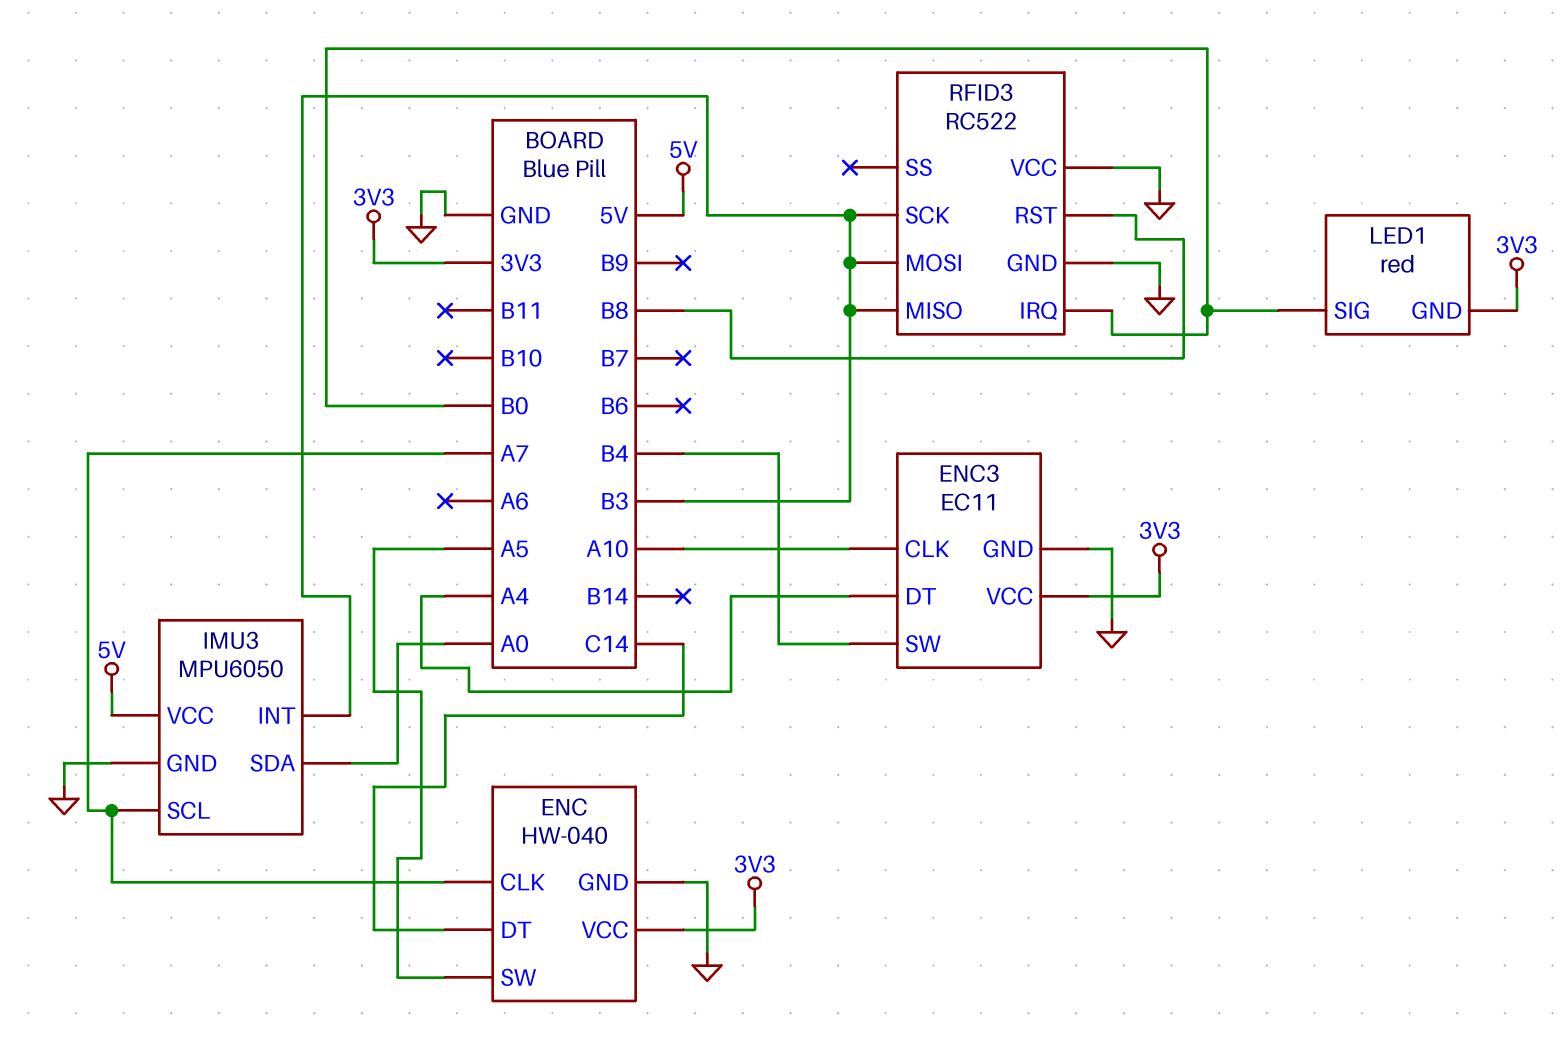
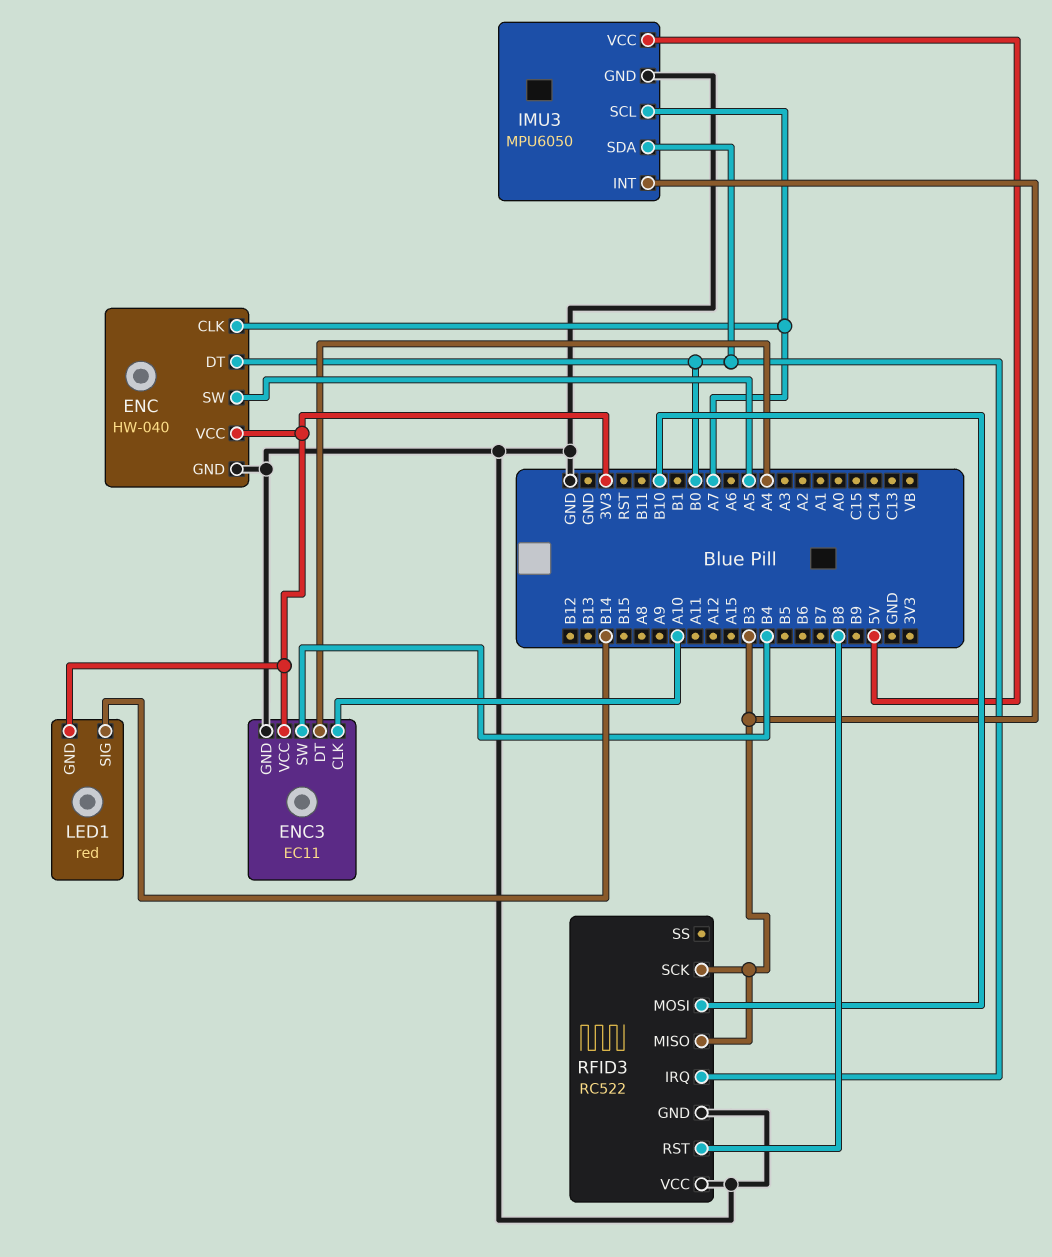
ENC pin DT: C14 -> B0
IMU3 pin SDA: A0 -> B0
LED1 pin SIG: B0 -> B14
RFID3 pin MOSI: B3 -> B10

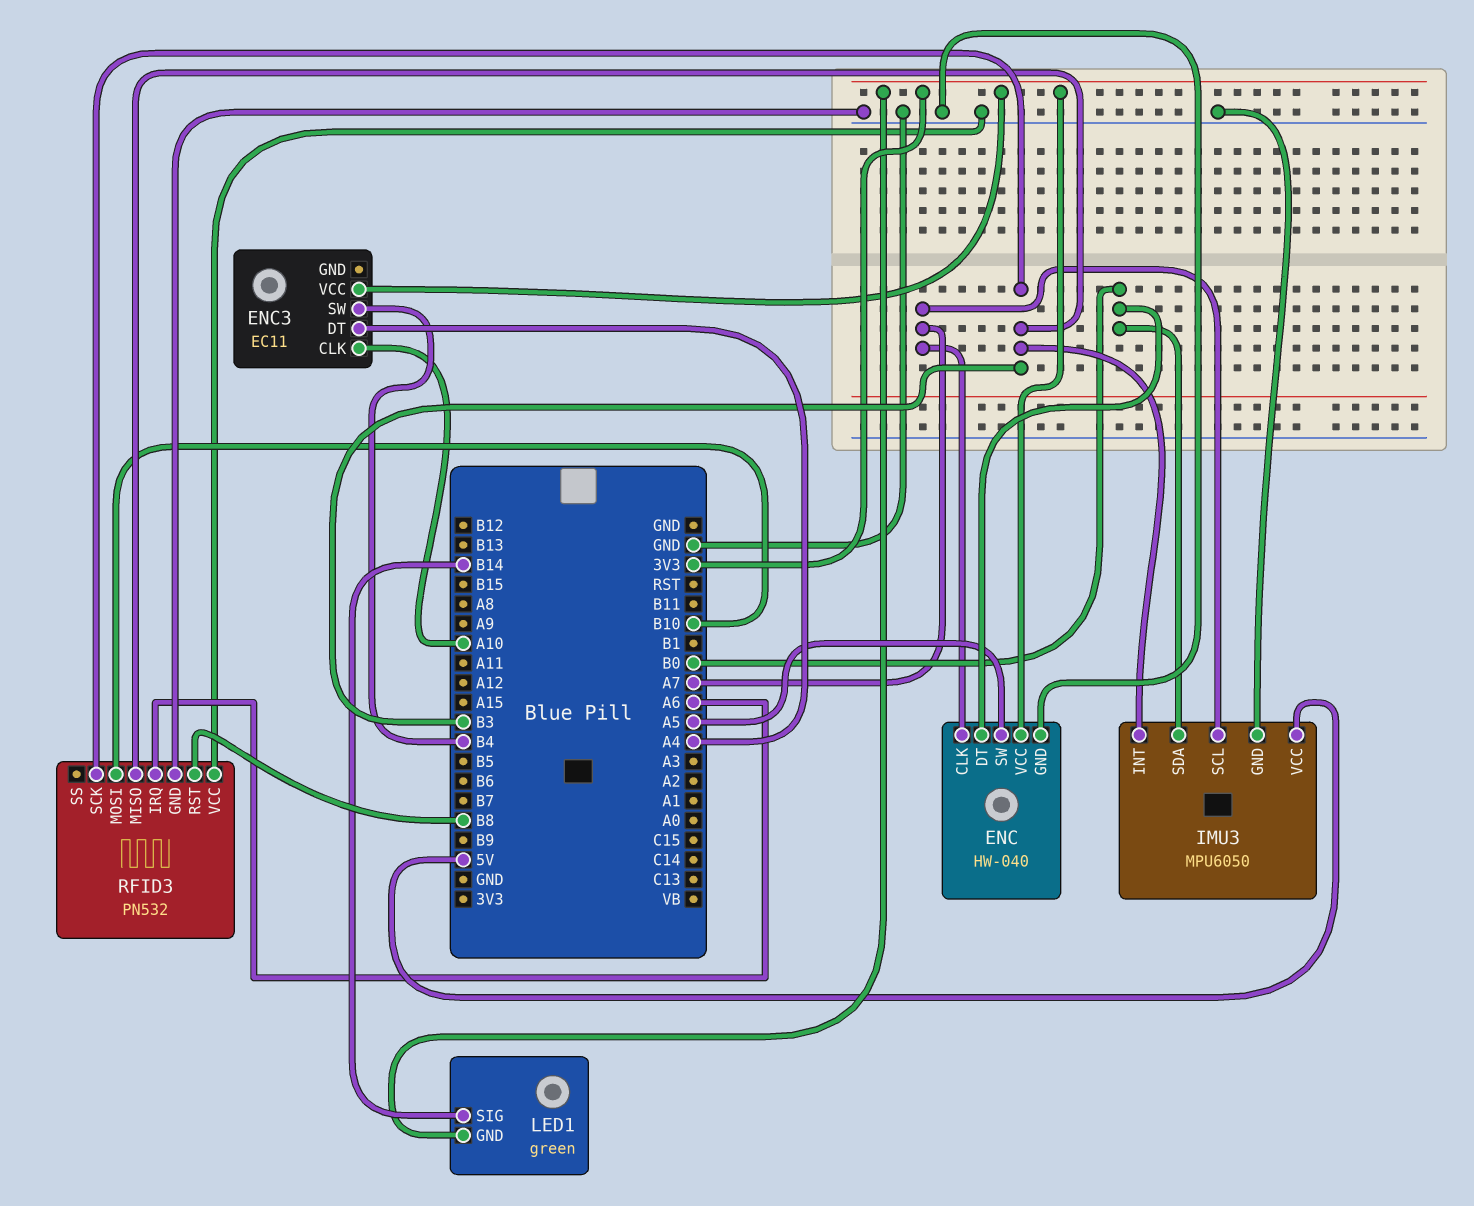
ENC3 pin GND: GND -> none
LED1: red -> green
RFID3: RC522 -> PN532
RFID3 pin IRQ: B0 -> A6

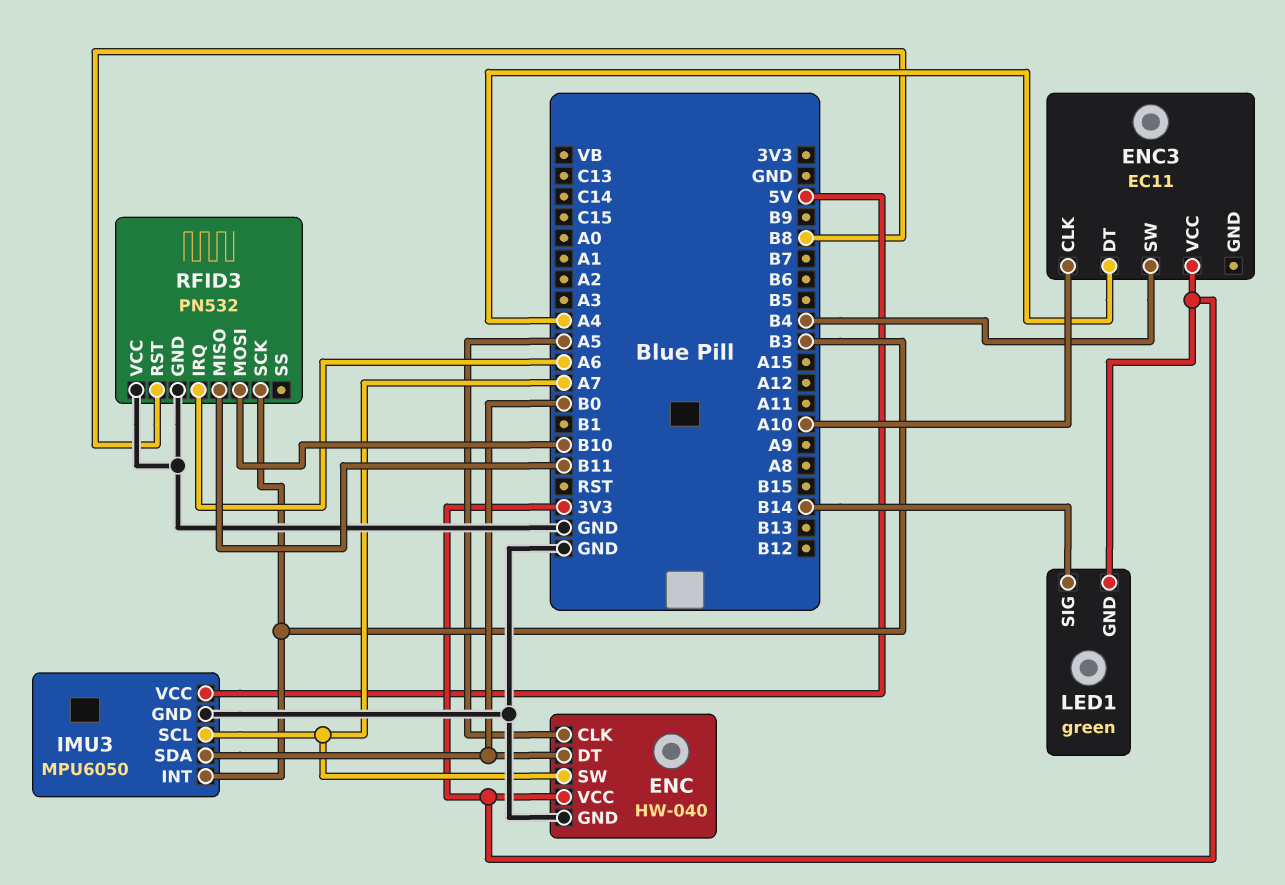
ENC pin CLK: A7 -> A5
ENC pin SW: A5 -> A7
RFID3 pin MISO: B3 -> B11

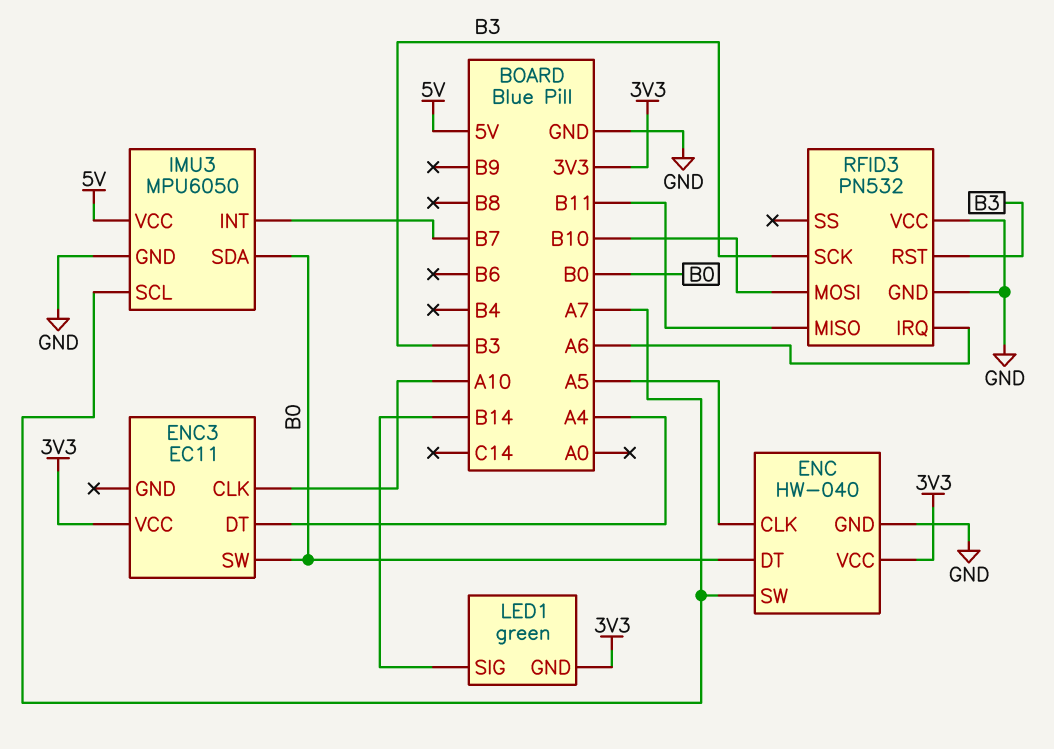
ENC3 pin SW: B4 -> B0
IMU3 pin INT: B3 -> B7
RFID3 pin RST: B8 -> B3

